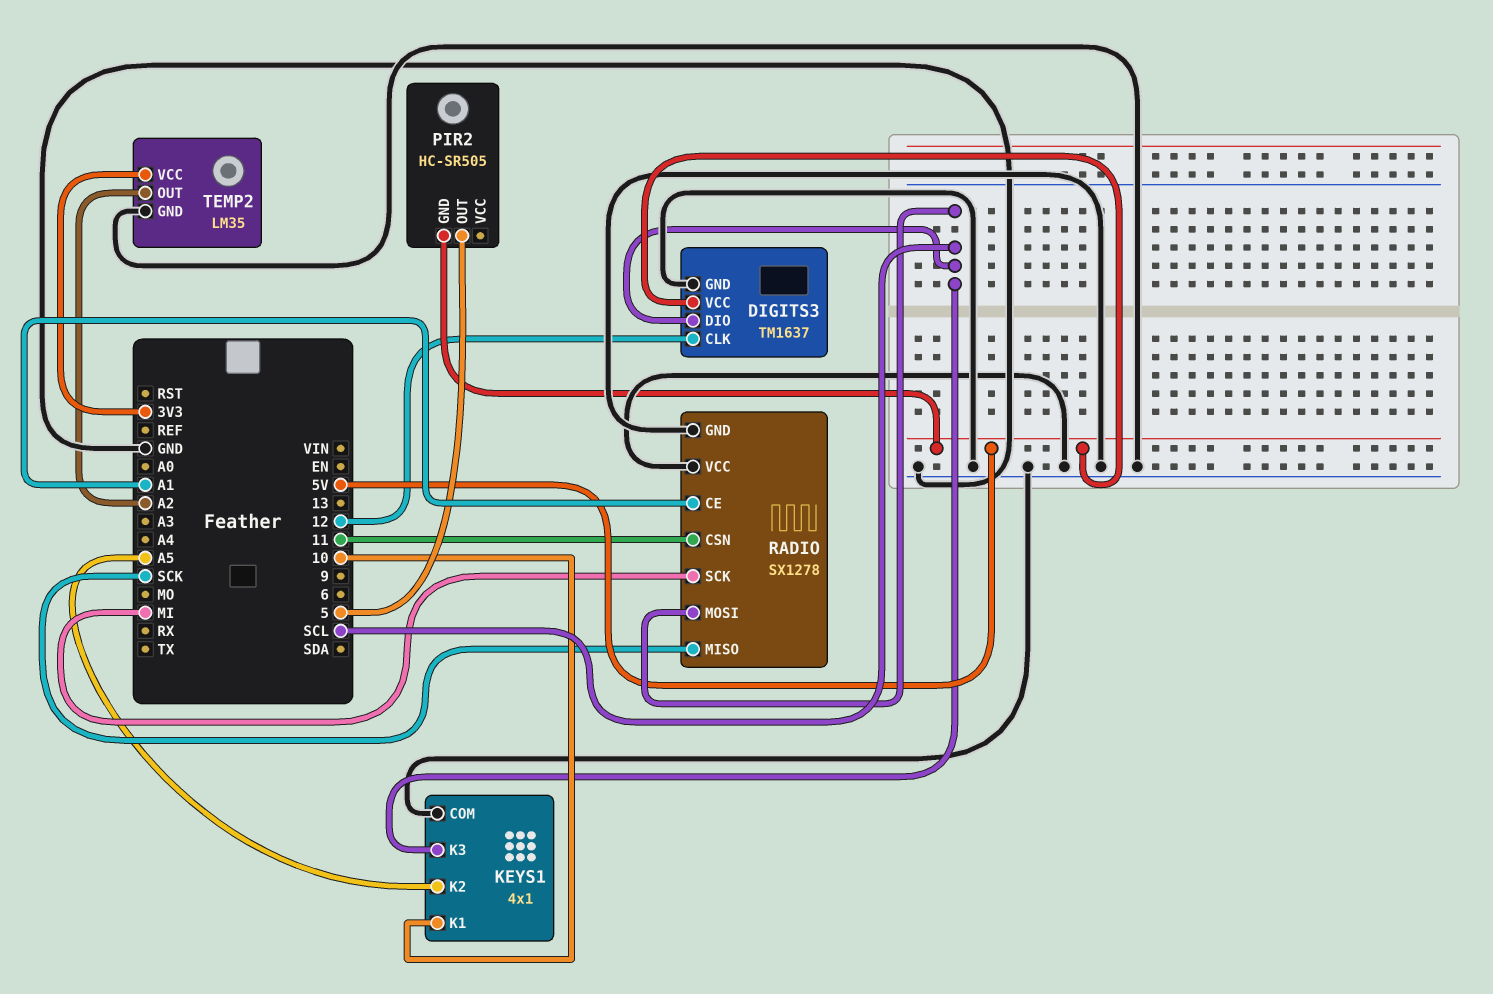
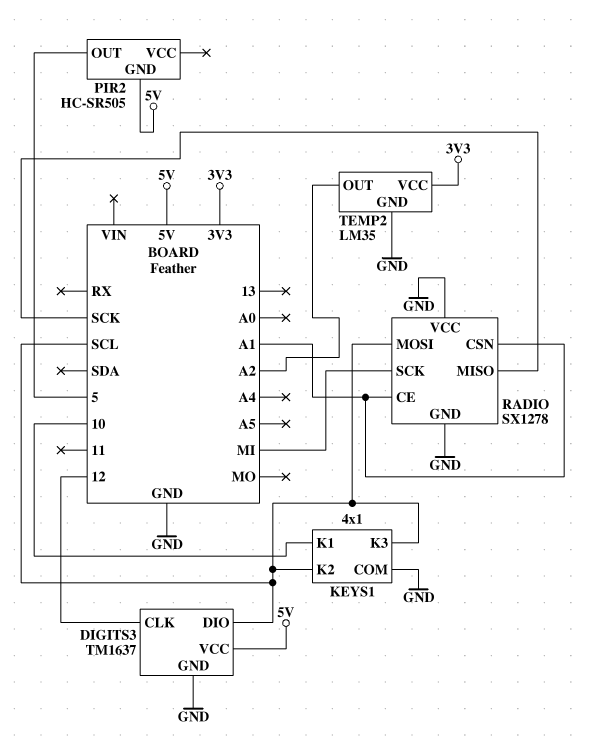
KEYS1 pin K2: A5 -> SCL
RADIO pin CSN: 11 -> A1

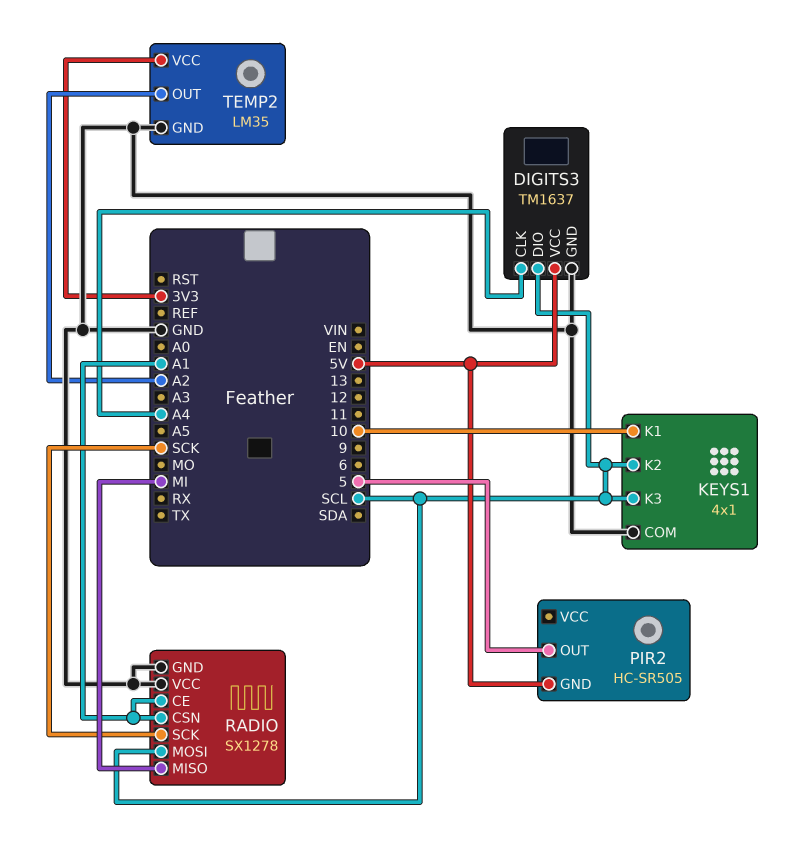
DIGITS3 pin CLK: 12 -> A4
RADIO pin MISO: SCK -> MI
RADIO pin SCK: MI -> SCK

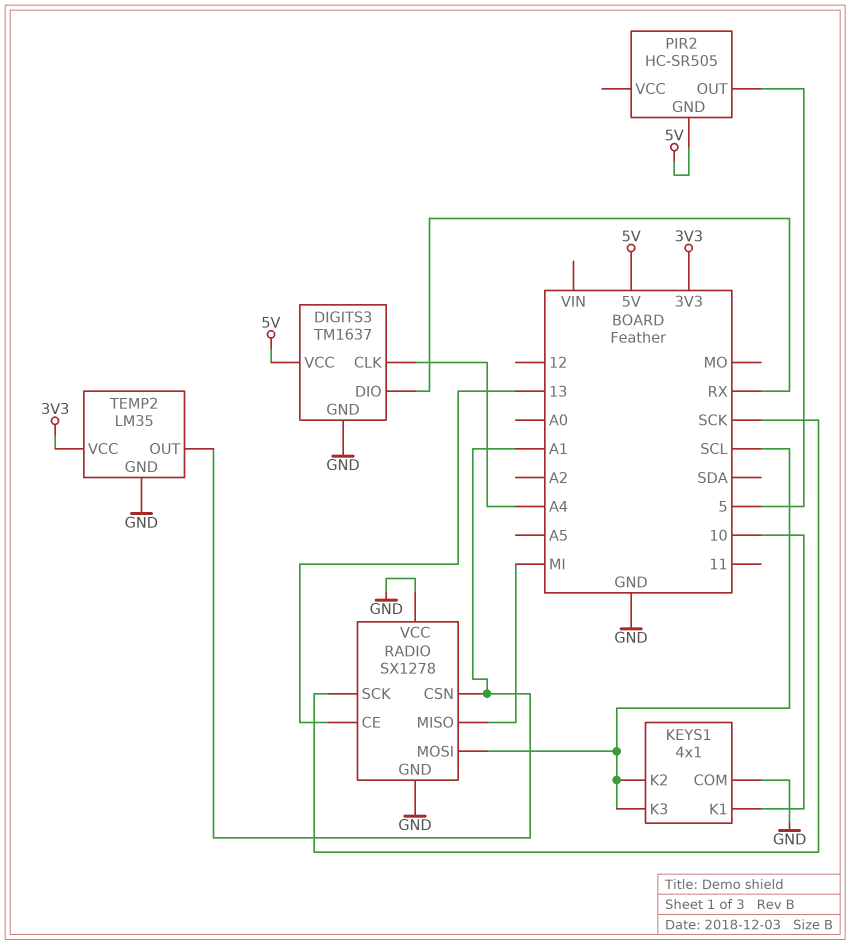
DIGITS3 pin DIO: SCL -> RX
RADIO pin CE: A1 -> 13
TEMP2 pin OUT: A2 -> A1

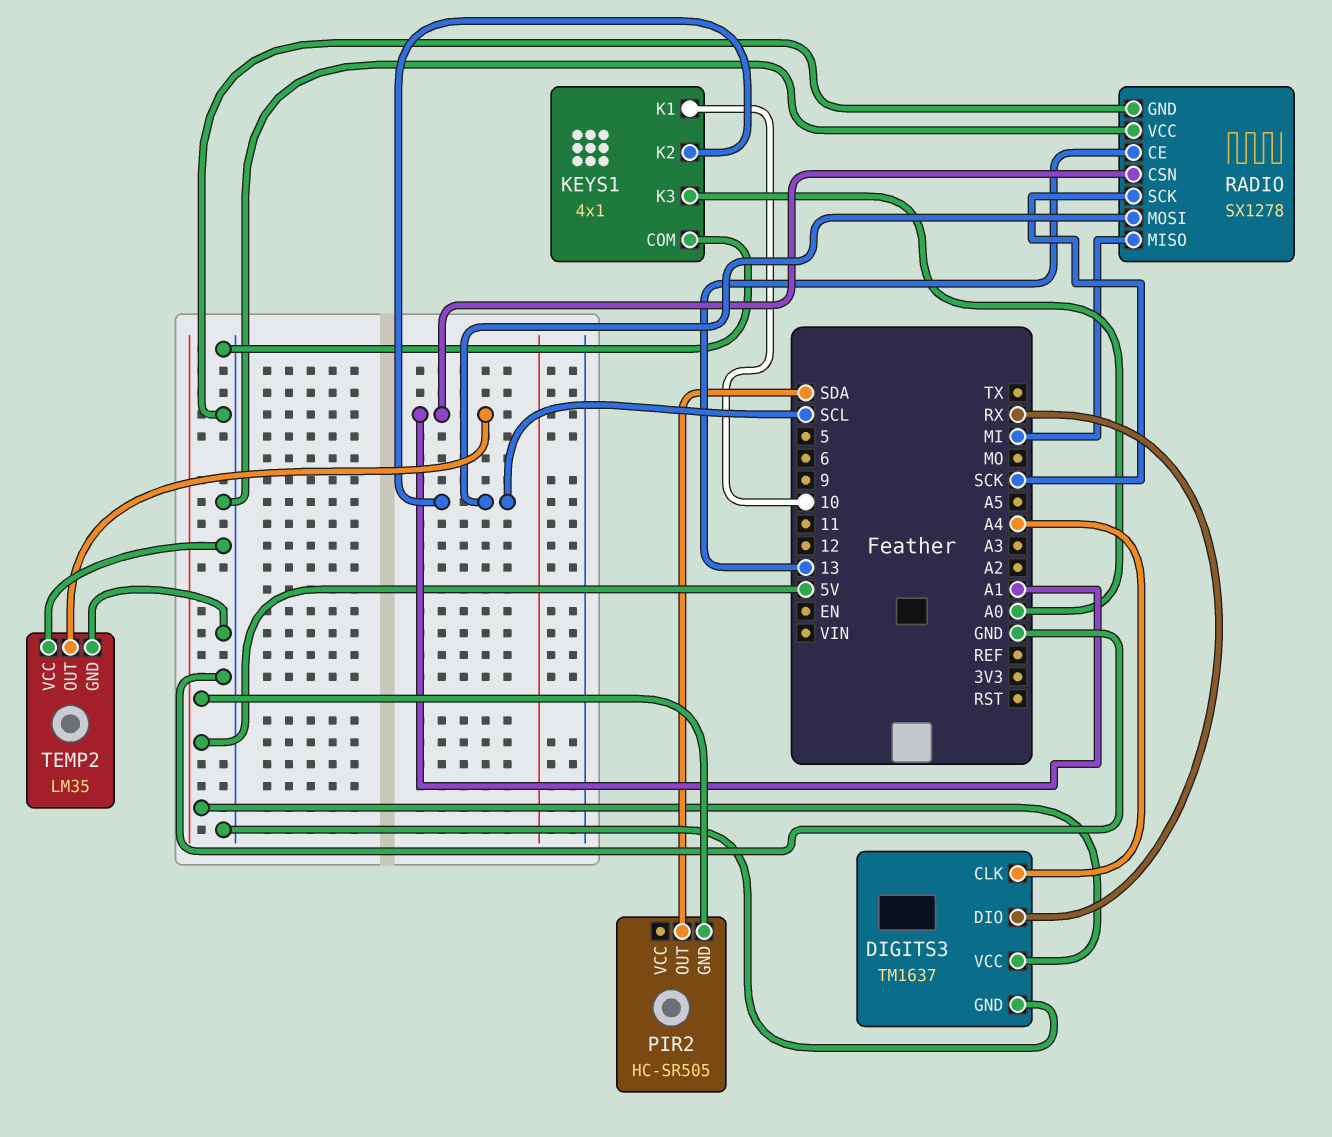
KEYS1 pin K3: SCL -> A0
PIR2 pin OUT: 5 -> SDA
TEMP2 pin VCC: 3V3 -> GND

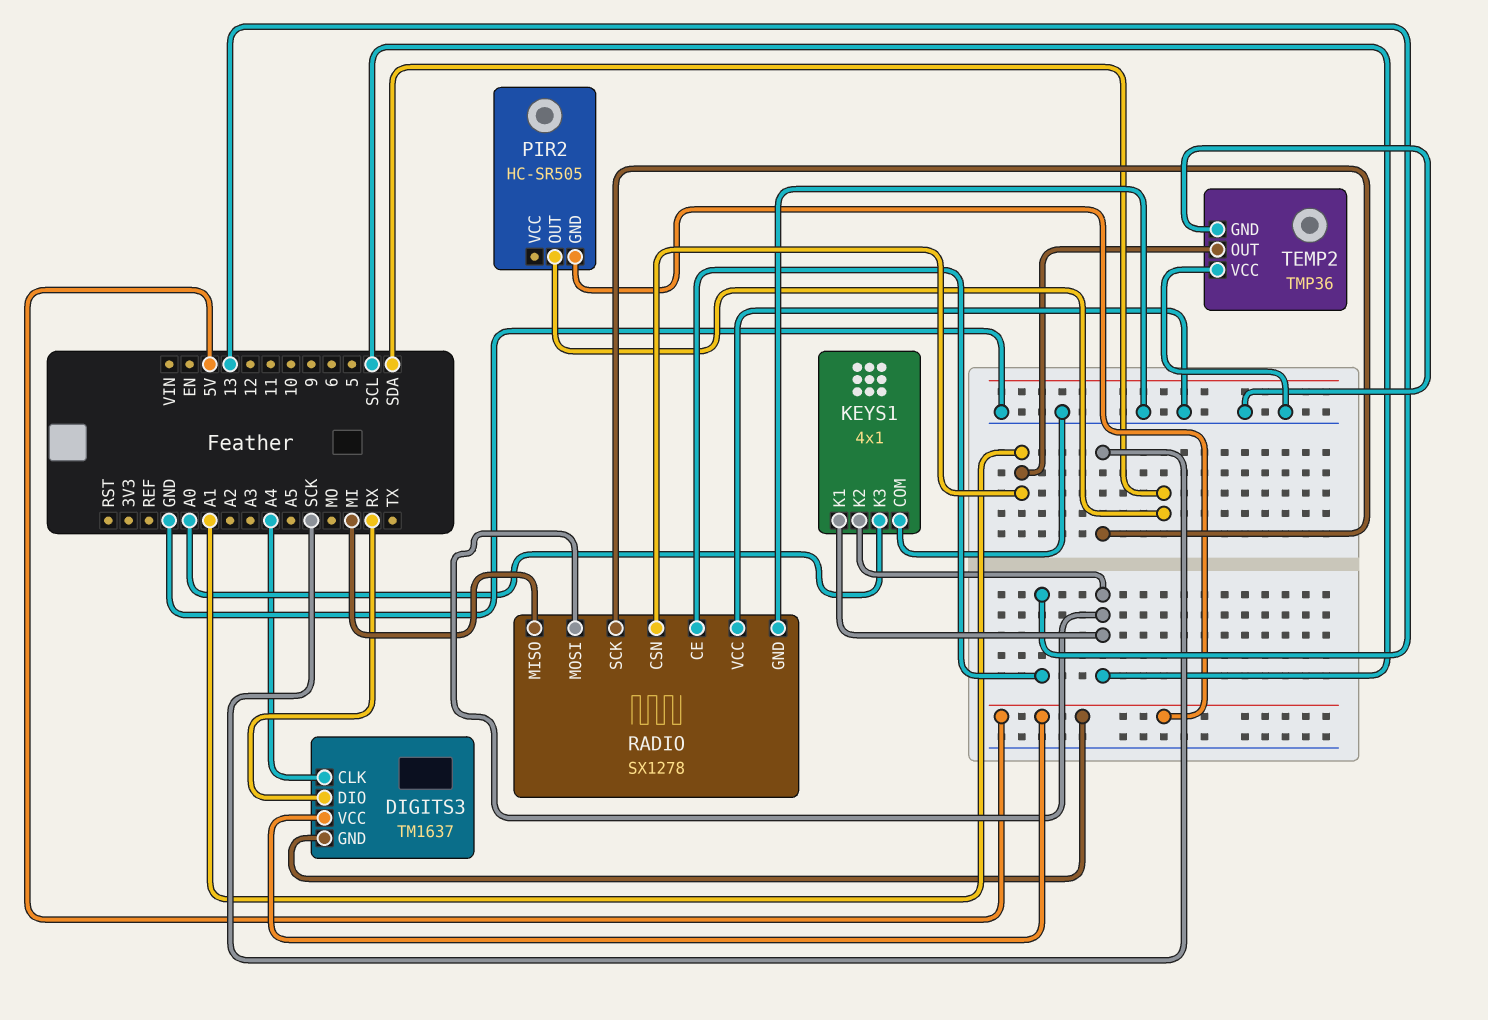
DIGITS3 pin GND: GND -> 5V
KEYS1 pin K1: 10 -> SCL
TEMP2: LM35 -> TMP36

